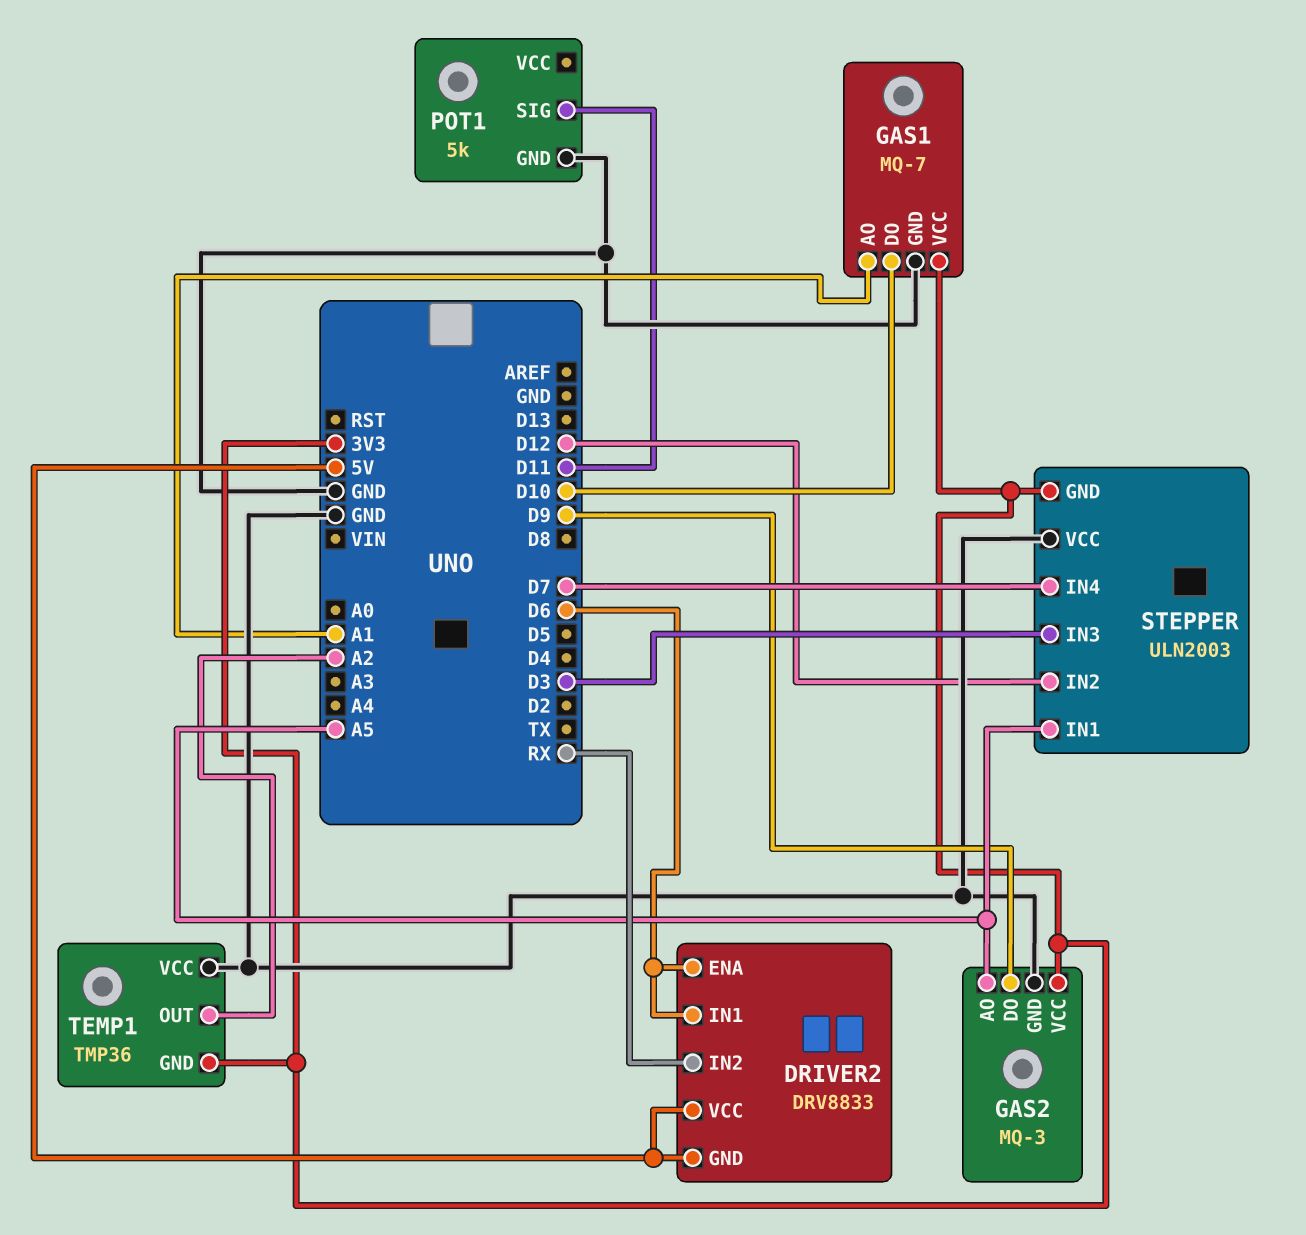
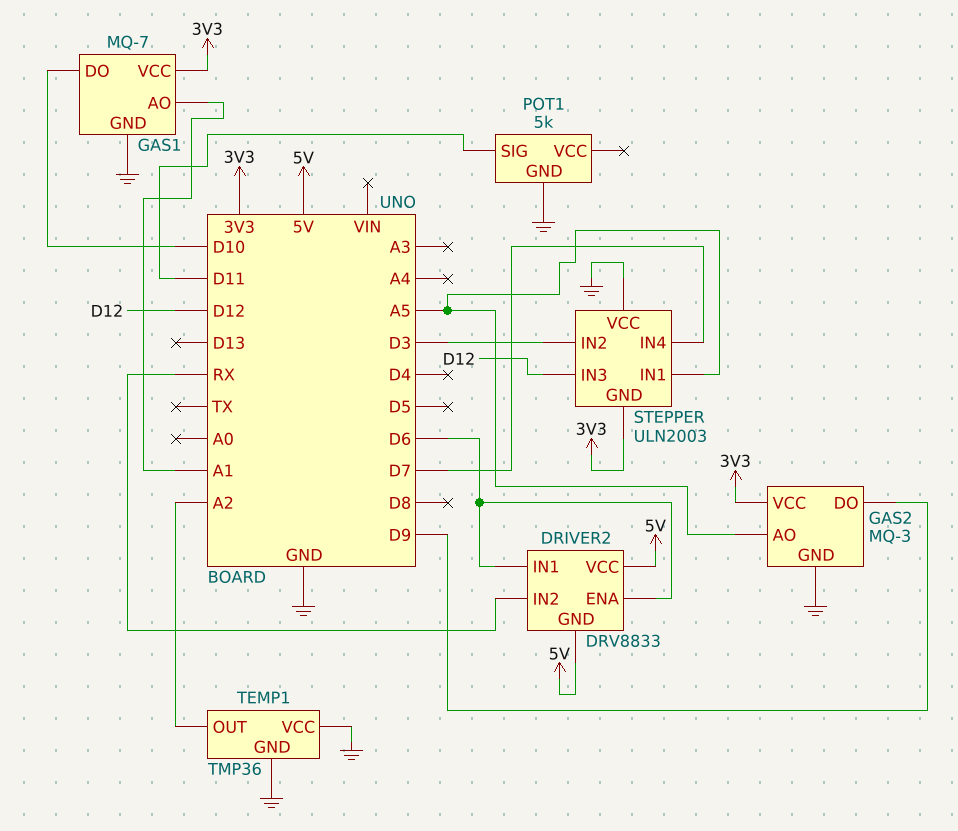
STEPPER pin IN2: D12 -> D3
STEPPER pin IN3: D3 -> D12
TEMP1 pin GND: 3V3 -> GND

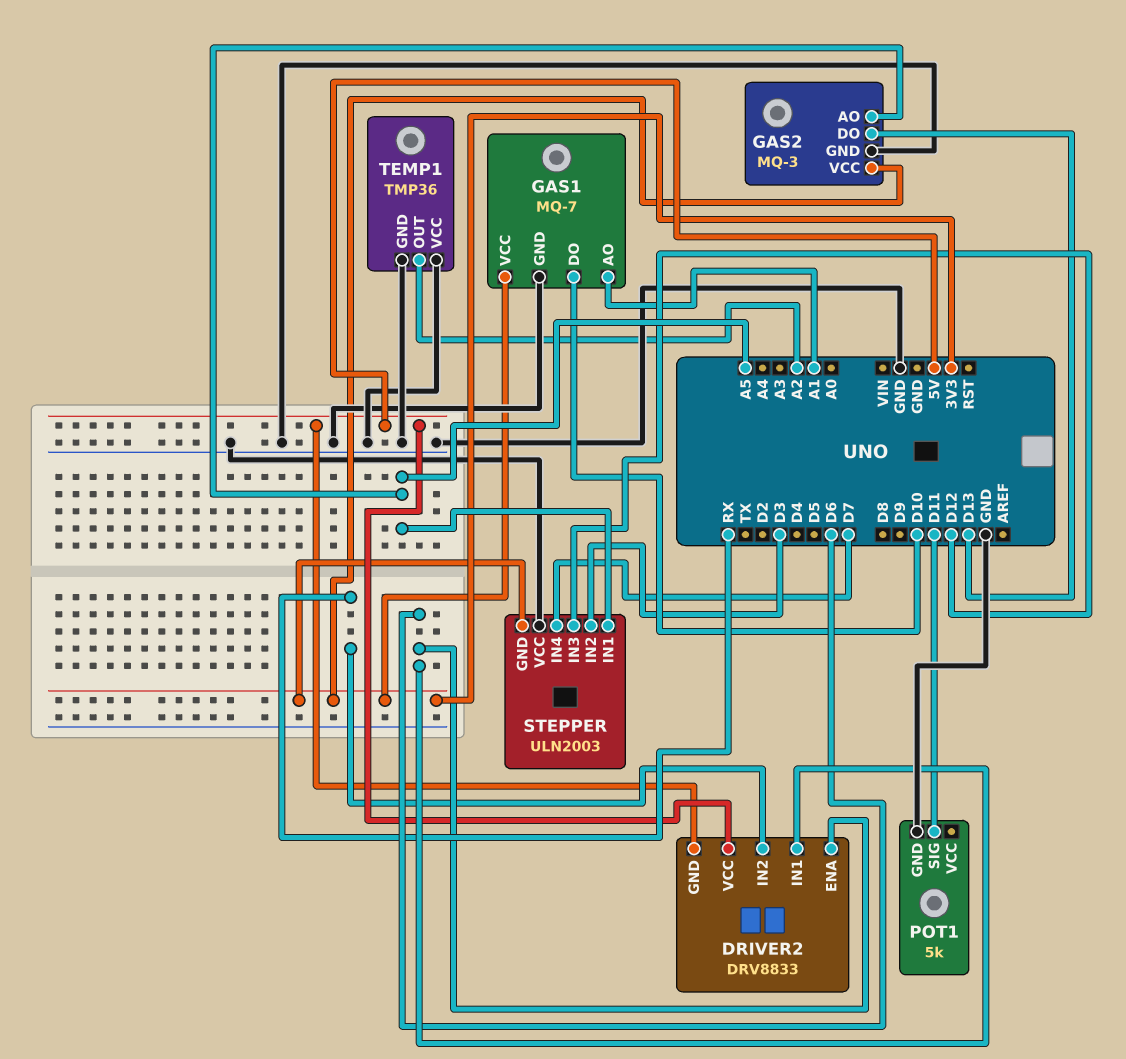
GAS2 pin DO: D9 -> D13

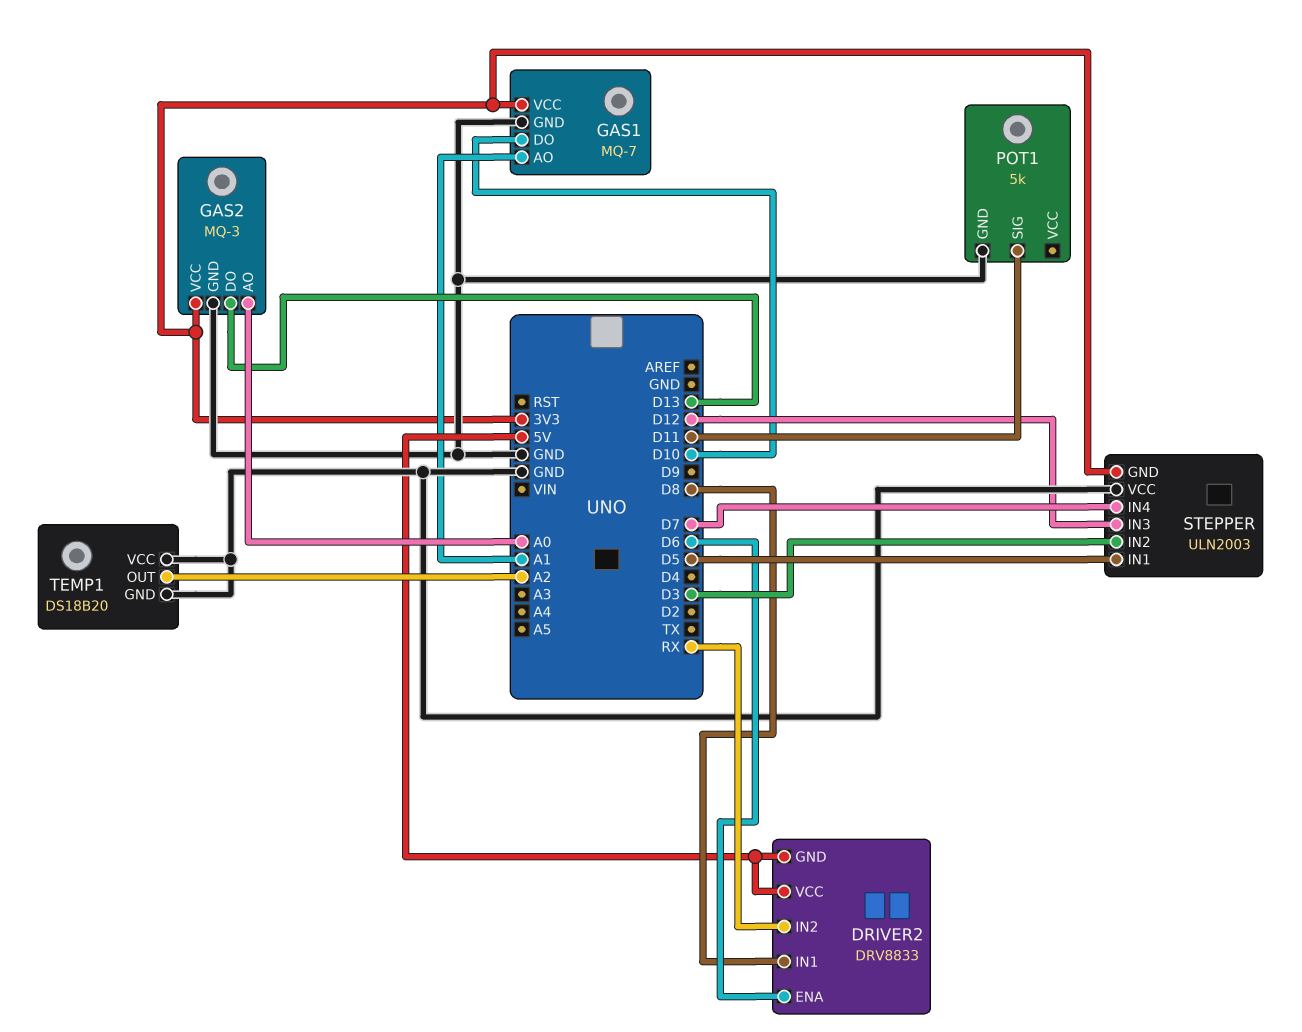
DRIVER2 pin IN1: D6 -> D8
GAS2 pin AO: A5 -> A0
STEPPER pin IN1: A5 -> D5
TEMP1: TMP36 -> DS18B20

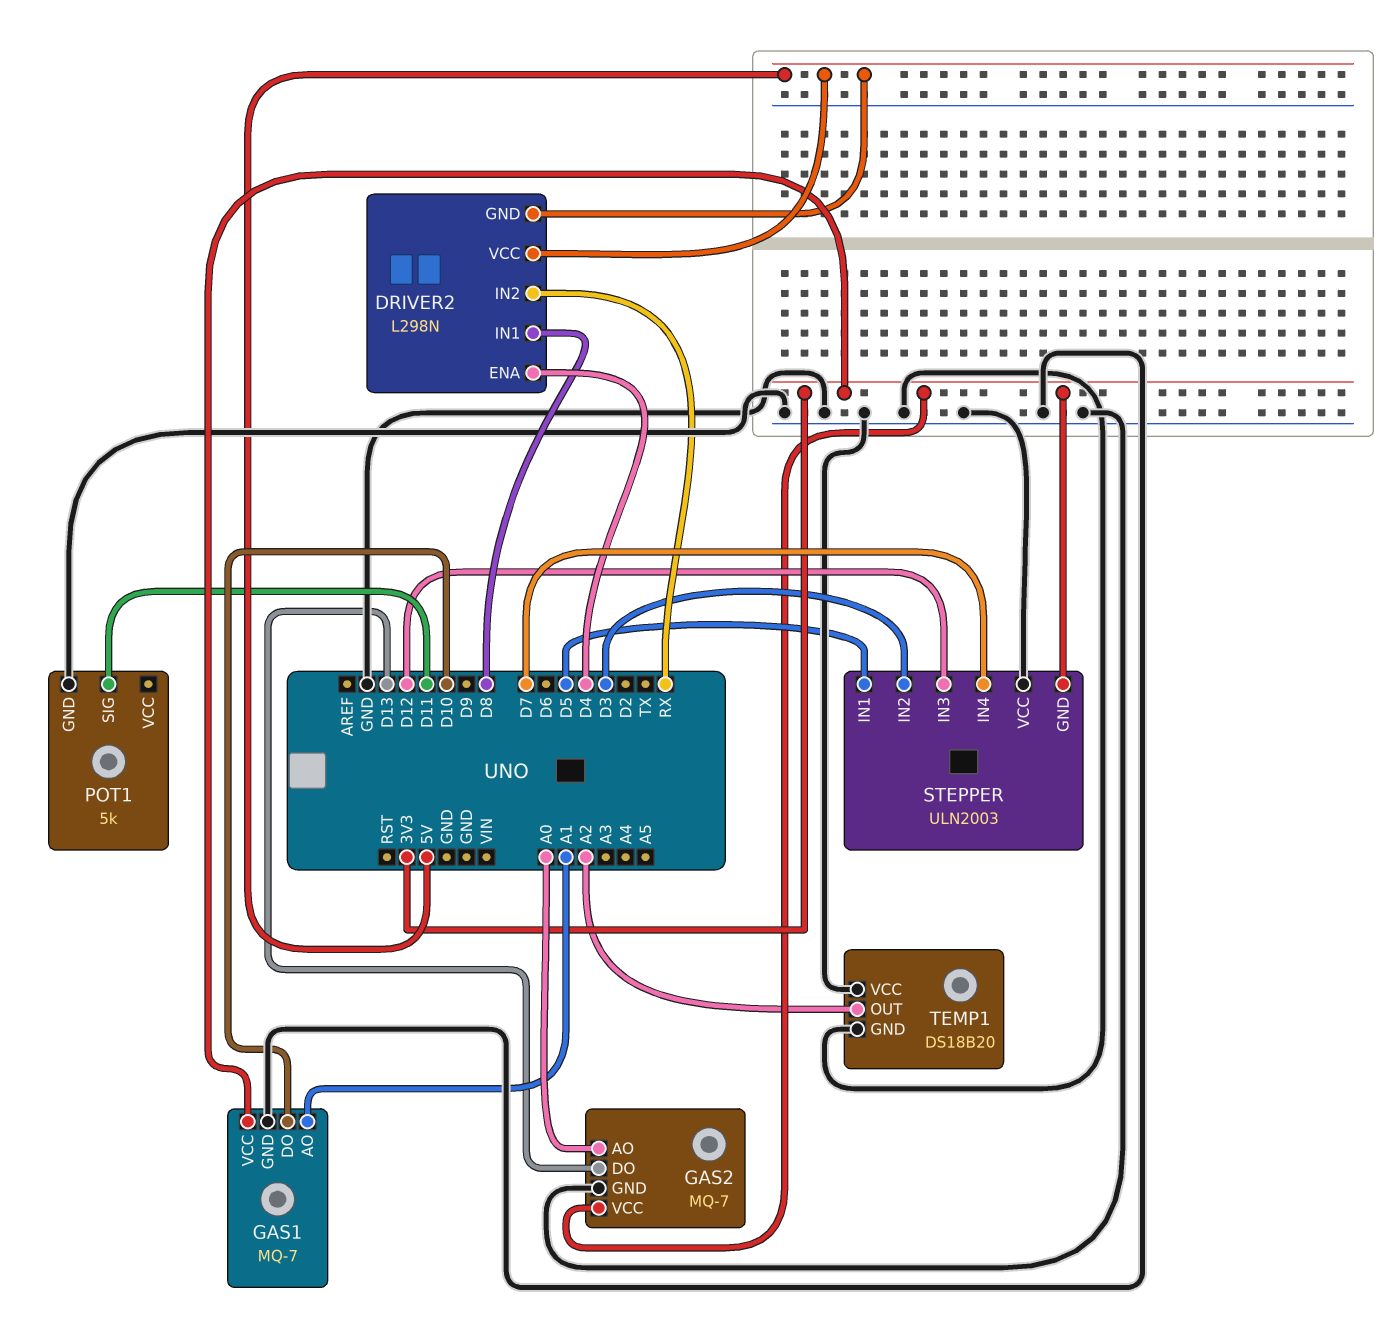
DRIVER2: DRV8833 -> L298N
DRIVER2 pin ENA: D6 -> D4
GAS2: MQ-3 -> MQ-7

